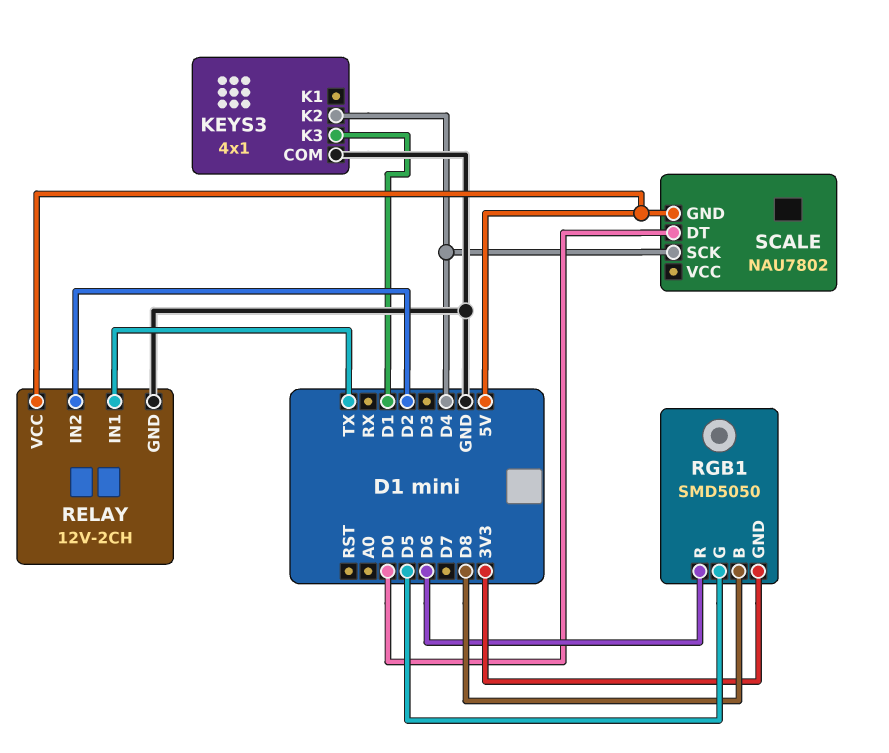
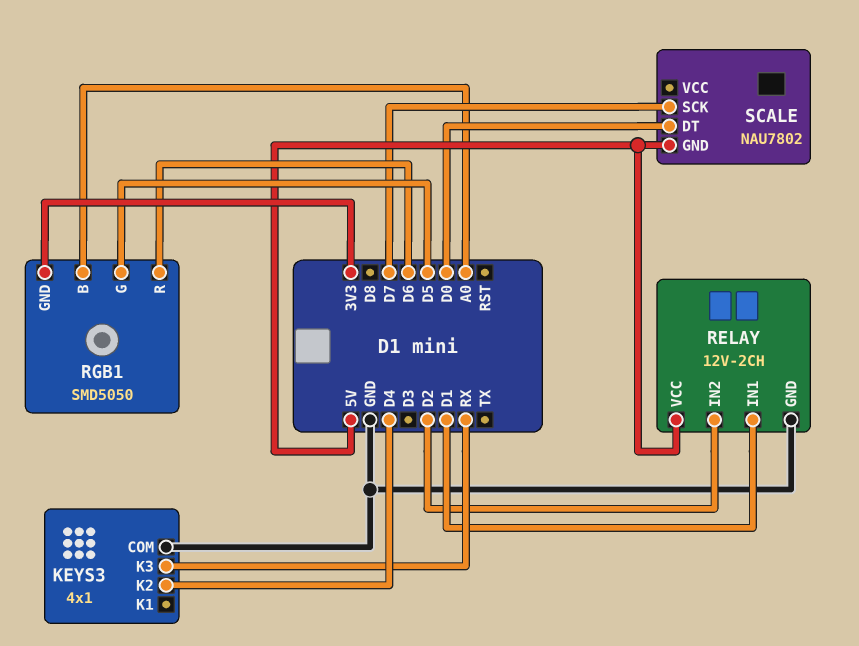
KEYS3 pin K3: D1 -> RX
RELAY pin IN1: TX -> D1
RGB1 pin B: D8 -> A0
SCALE pin SCK: D4 -> D7

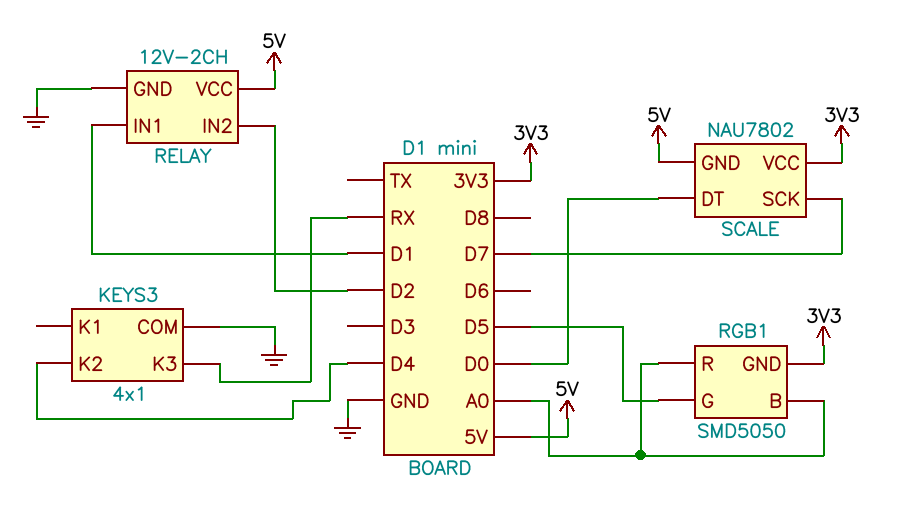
RGB1 pin R: D6 -> A0
SCALE pin VCC: none -> 3V3

